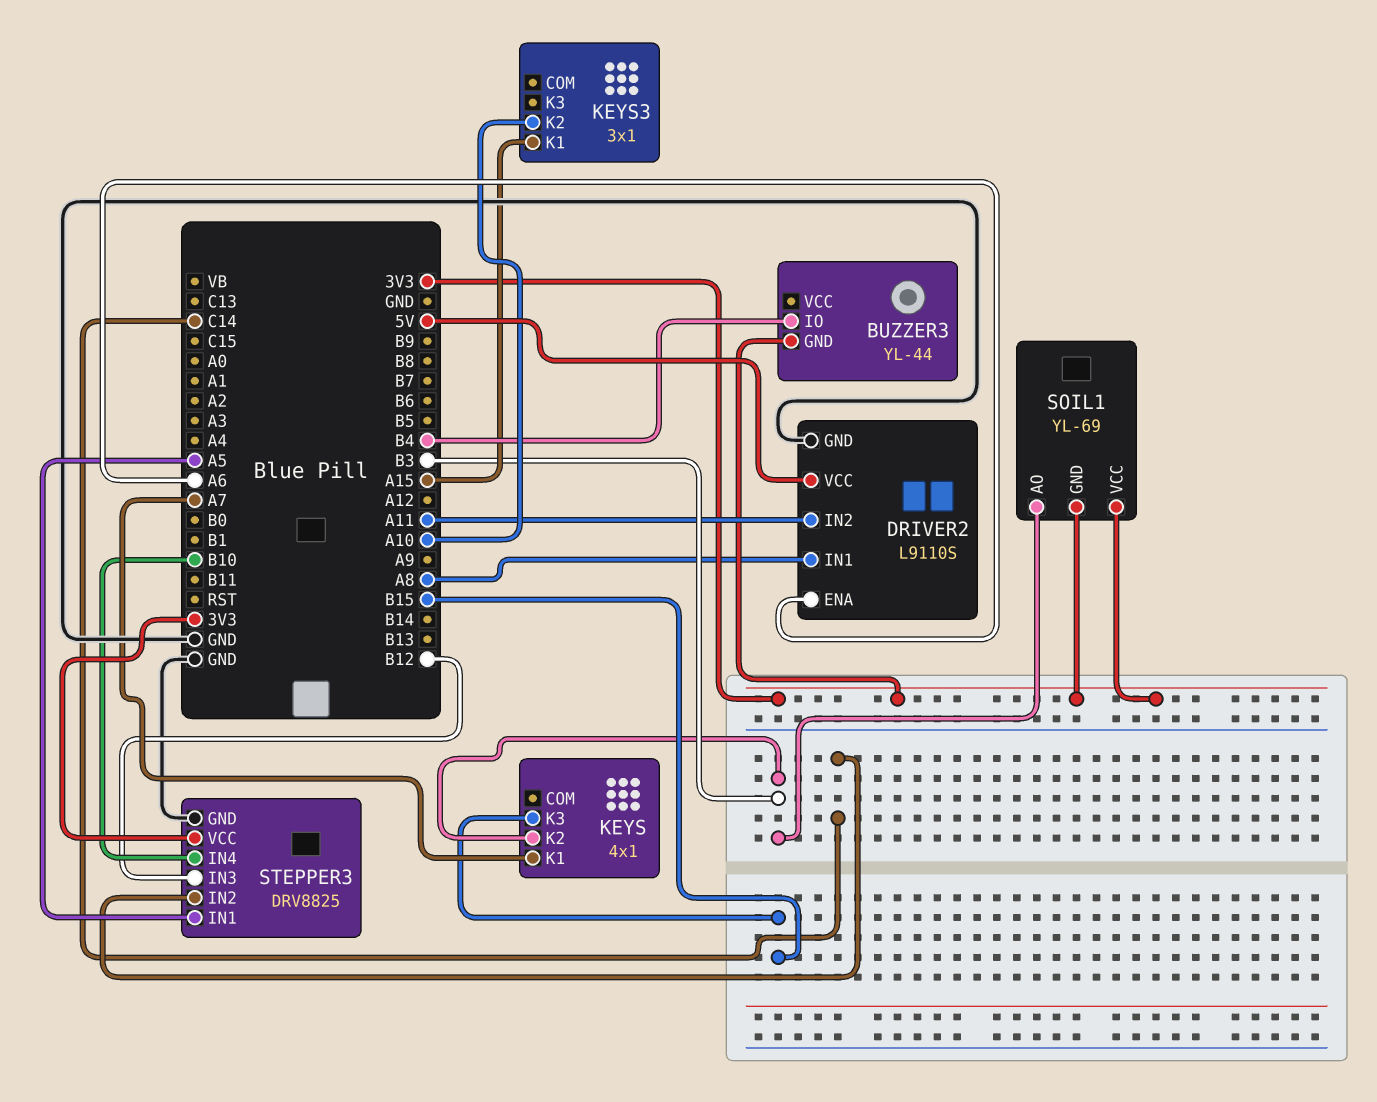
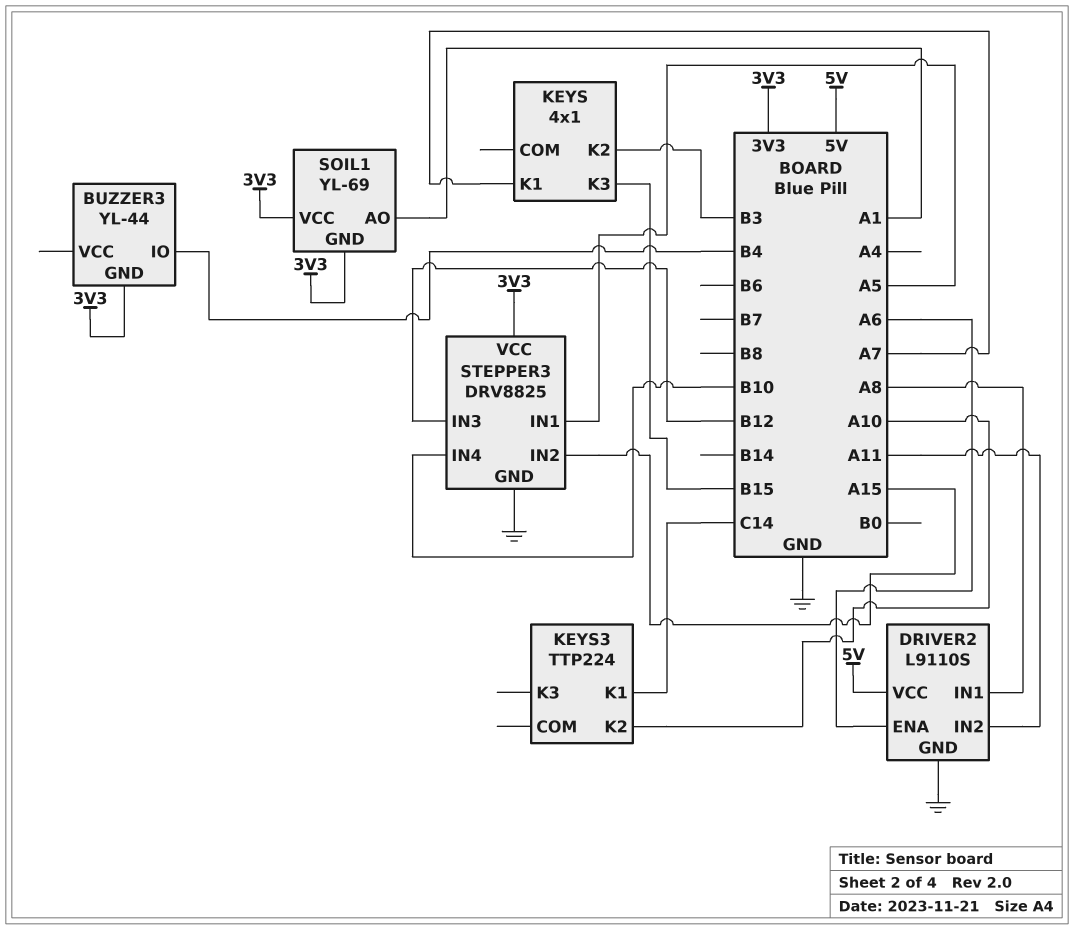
KEYS3: 3x1 -> TTP224
KEYS3 pin K1: A15 -> C14
SOIL1 pin AO: B3 -> A1
STEPPER3 pin IN2: C14 -> A15

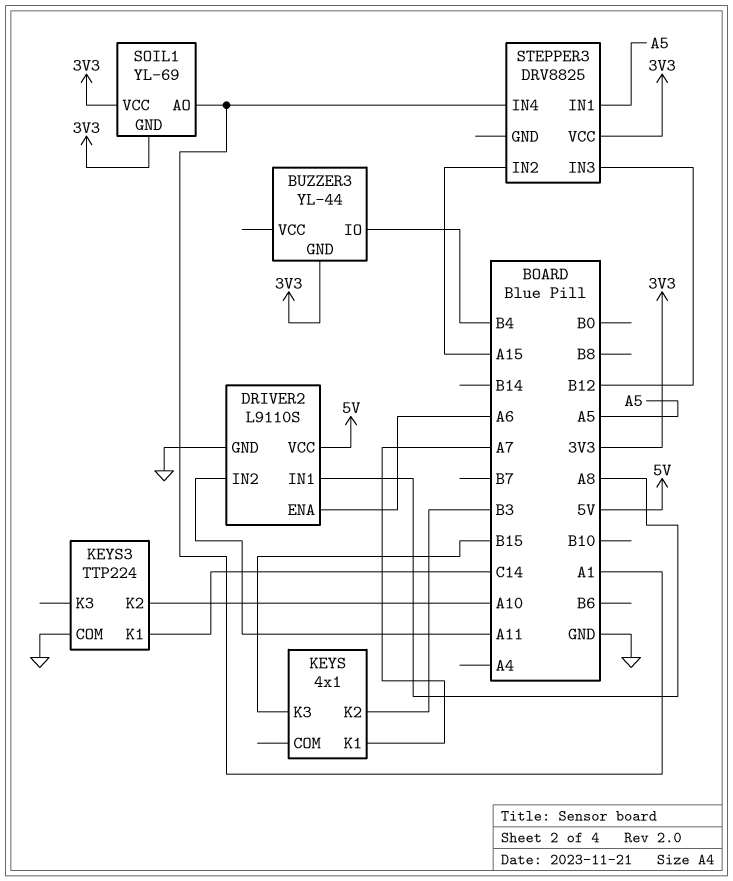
KEYS3 pin COM: none -> GND
STEPPER3 pin GND: GND -> none
STEPPER3 pin IN4: B10 -> A1

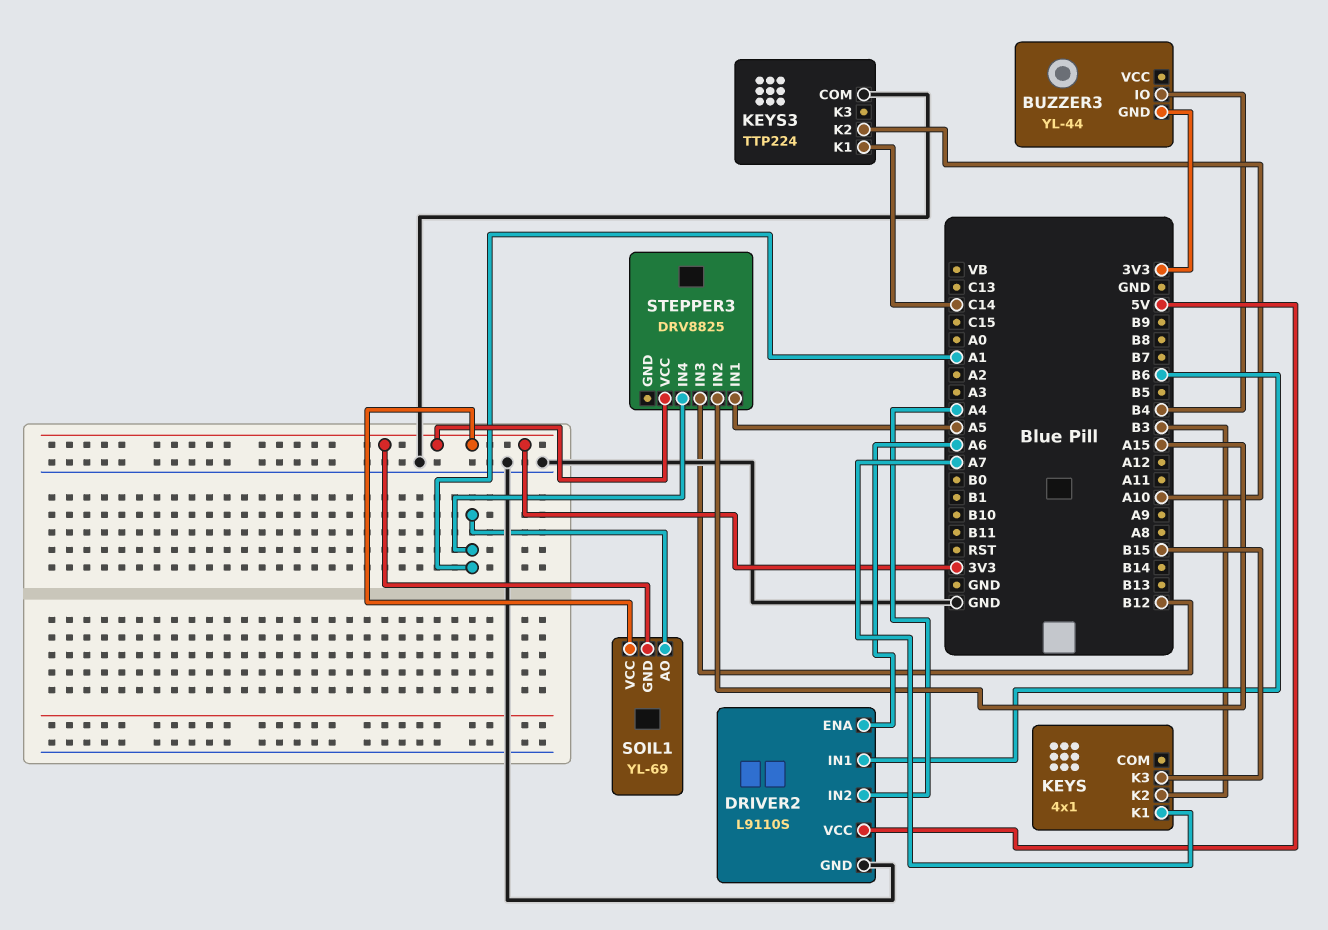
DRIVER2 pin IN1: A8 -> B6
DRIVER2 pin IN2: A11 -> A4

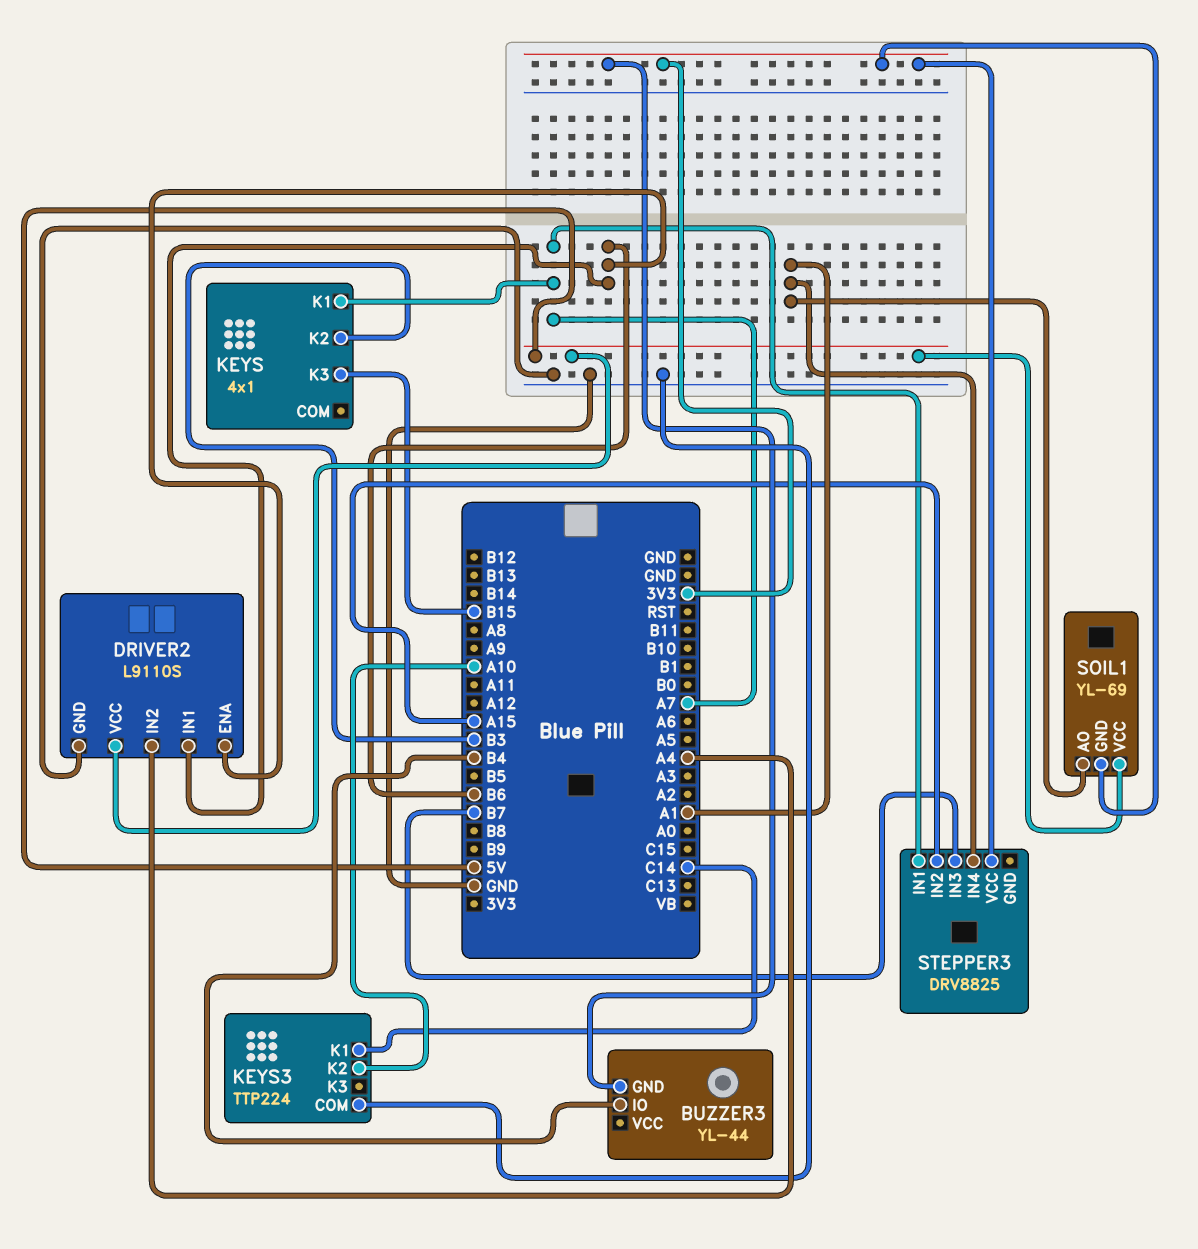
DRIVER2 pin ENA: A6 -> B6
SOIL1 pin VCC: 3V3 -> 5V
STEPPER3 pin IN1: A5 -> A7
STEPPER3 pin IN3: B12 -> B7

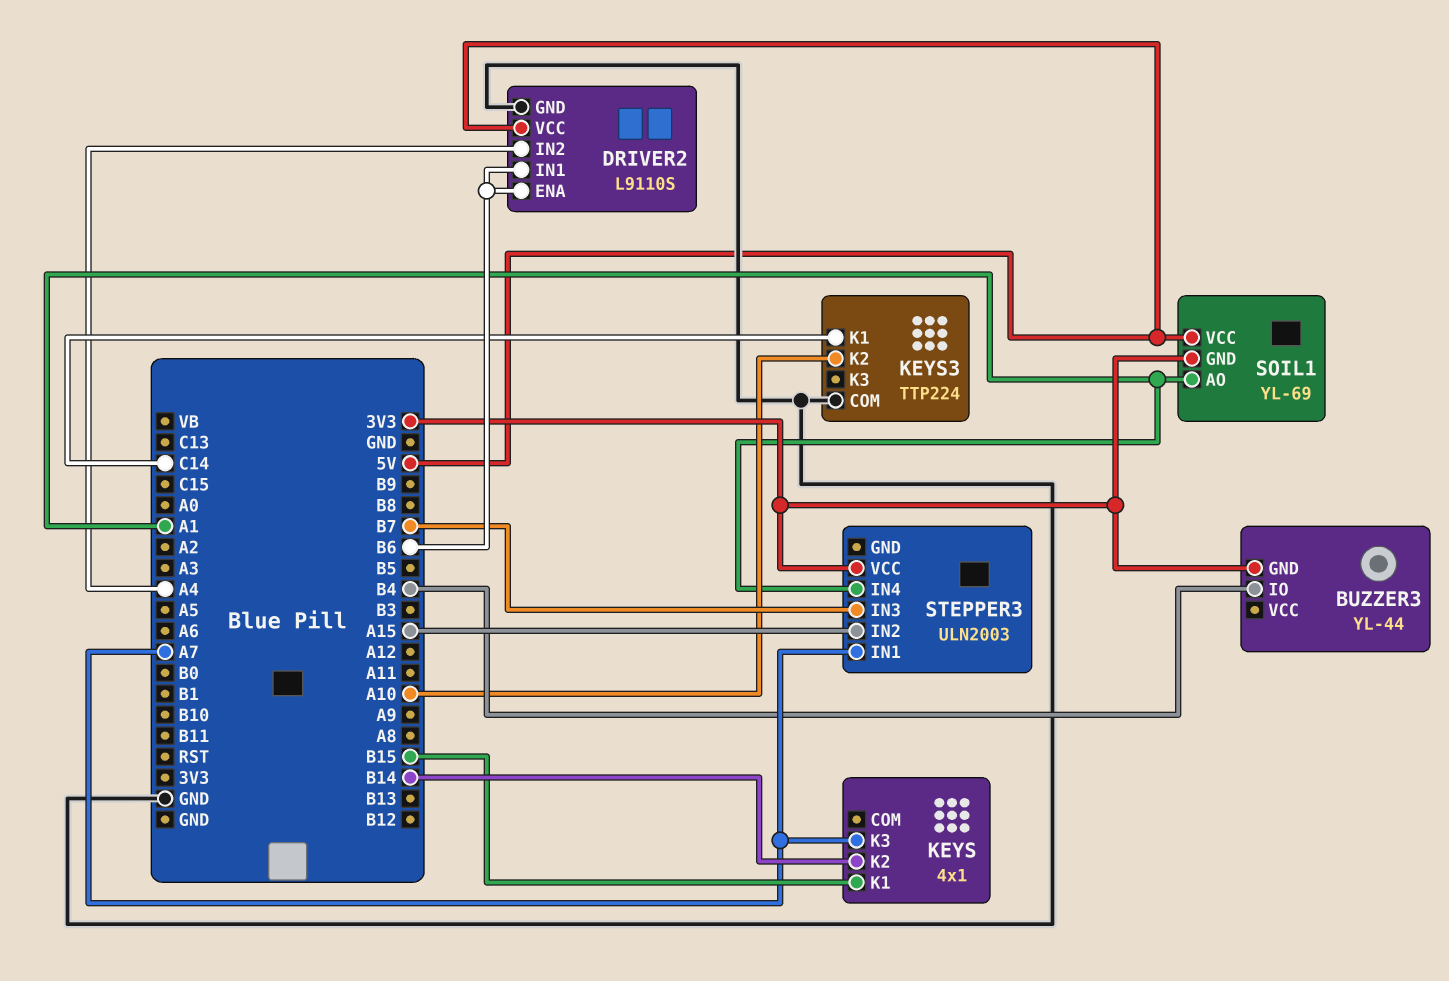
KEYS pin K1: A7 -> B15
KEYS pin K2: B3 -> B14
KEYS pin K3: B15 -> A7
STEPPER3: DRV8825 -> ULN2003

